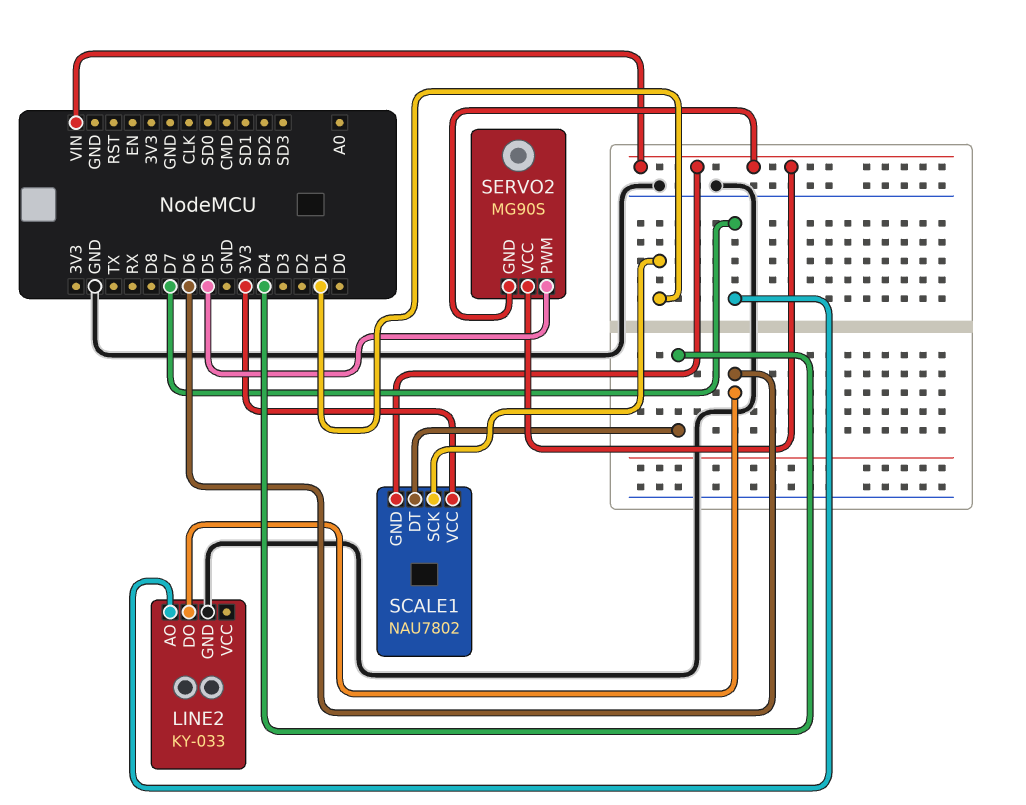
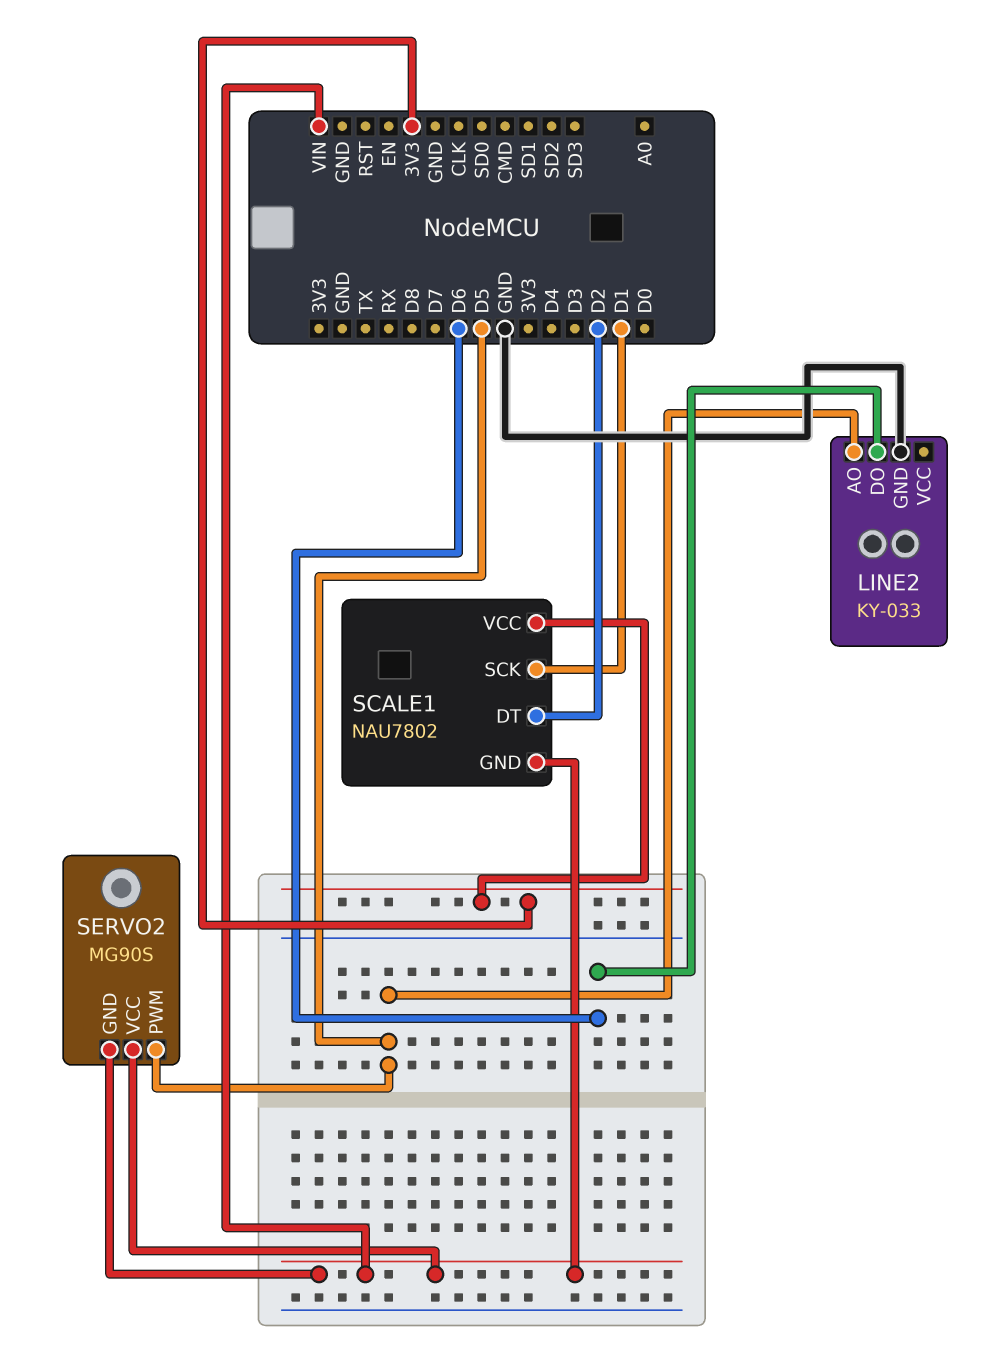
LINE2 pin AO: D7 -> D5
SCALE1 pin DT: D4 -> D2

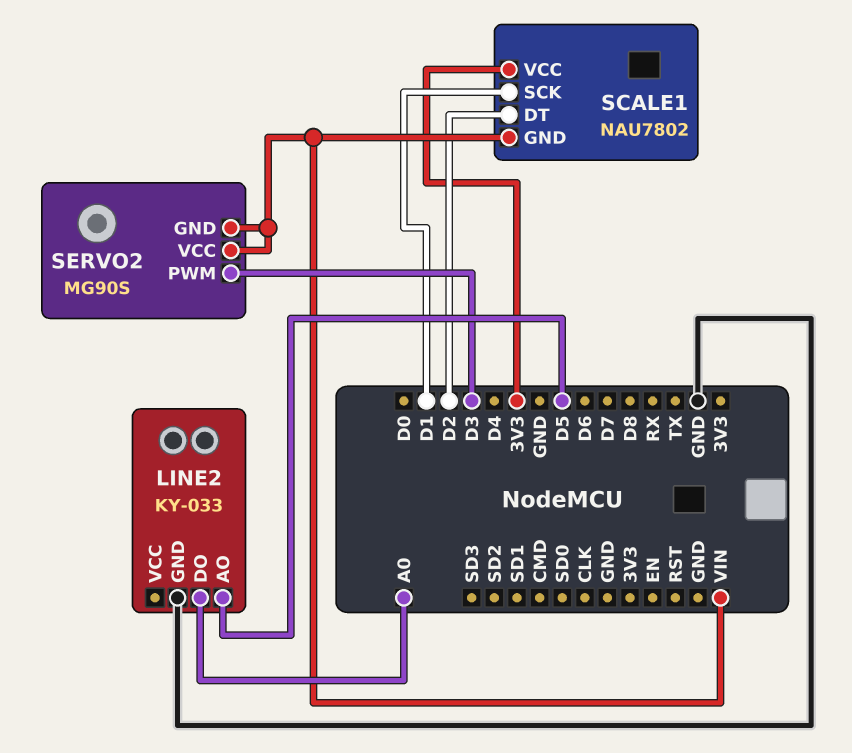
LINE2 pin DO: D6 -> A0
SERVO2 pin PWM: D5 -> D3

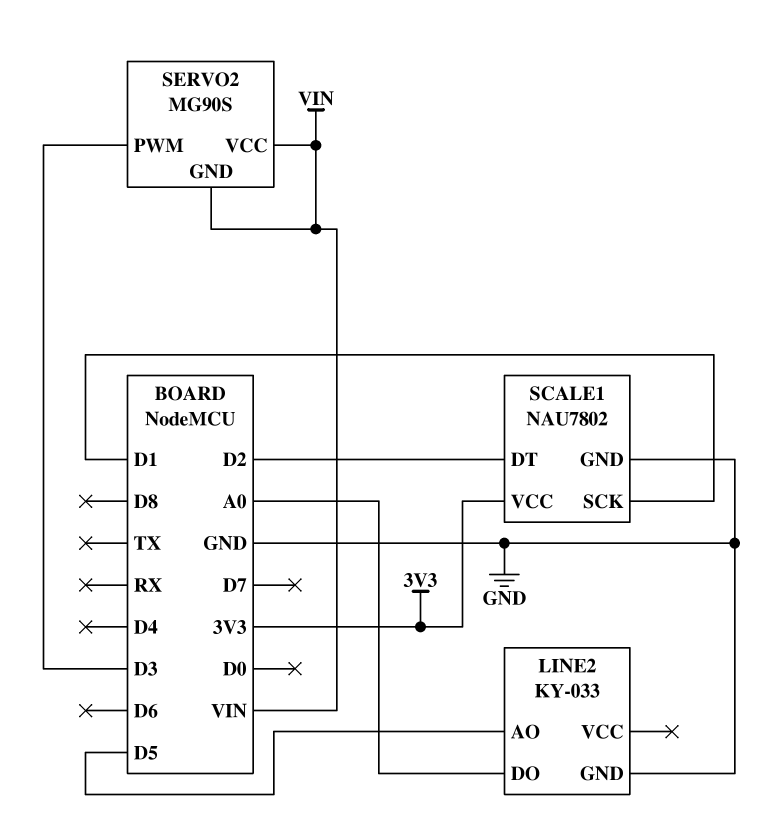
SCALE1 pin GND: VIN -> GND

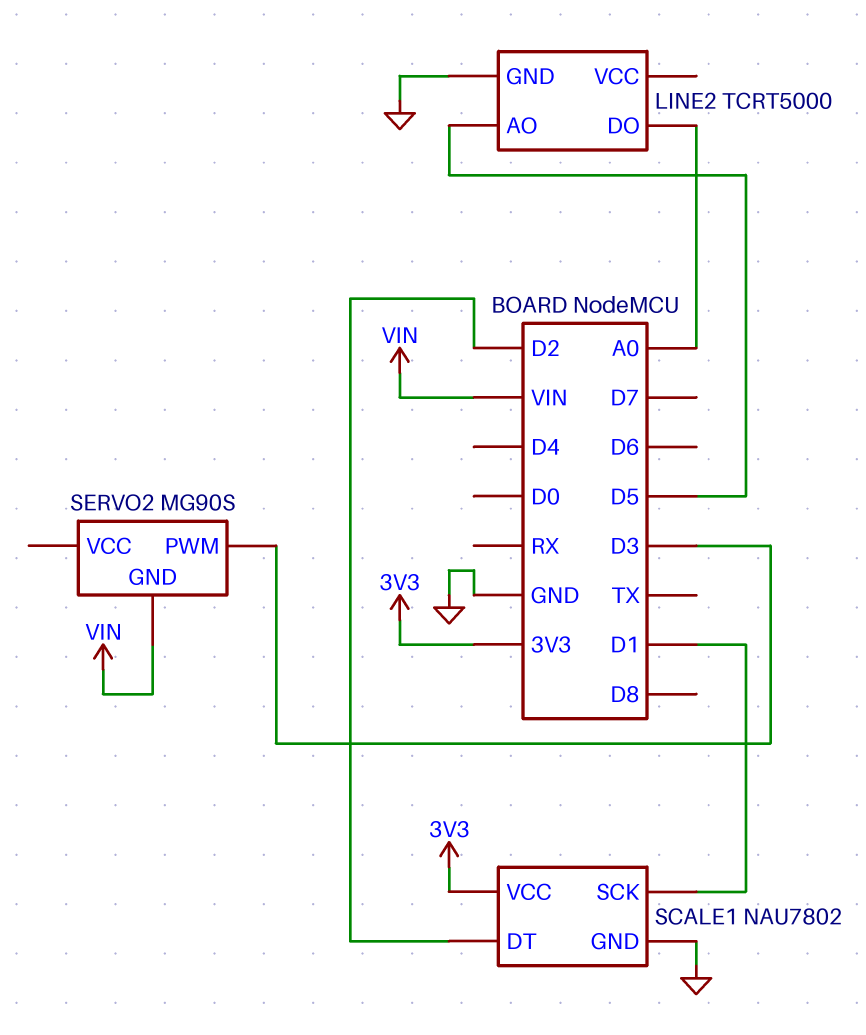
LINE2: KY-033 -> TCRT5000
SERVO2 pin VCC: VIN -> none

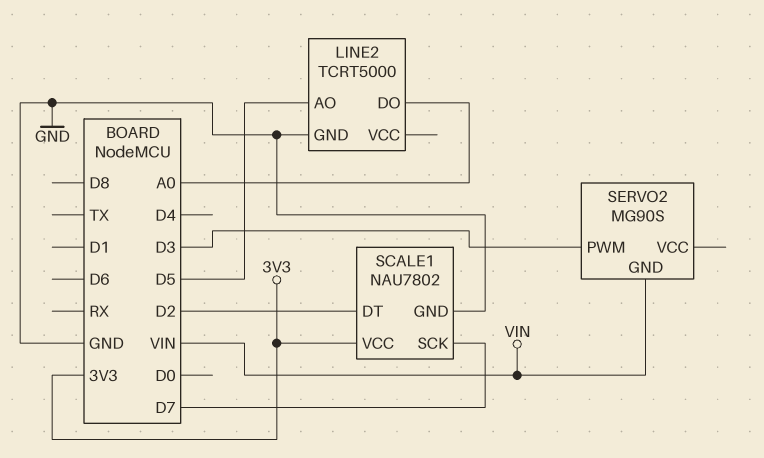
SCALE1 pin SCK: D1 -> D7

